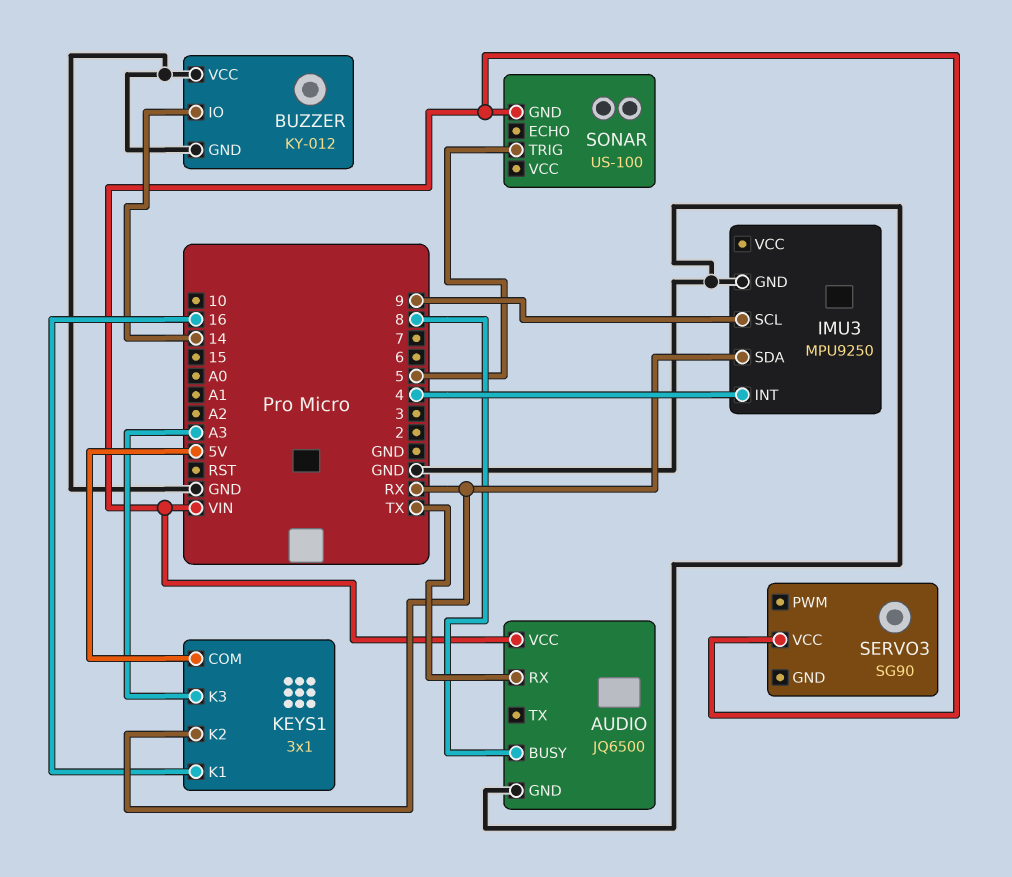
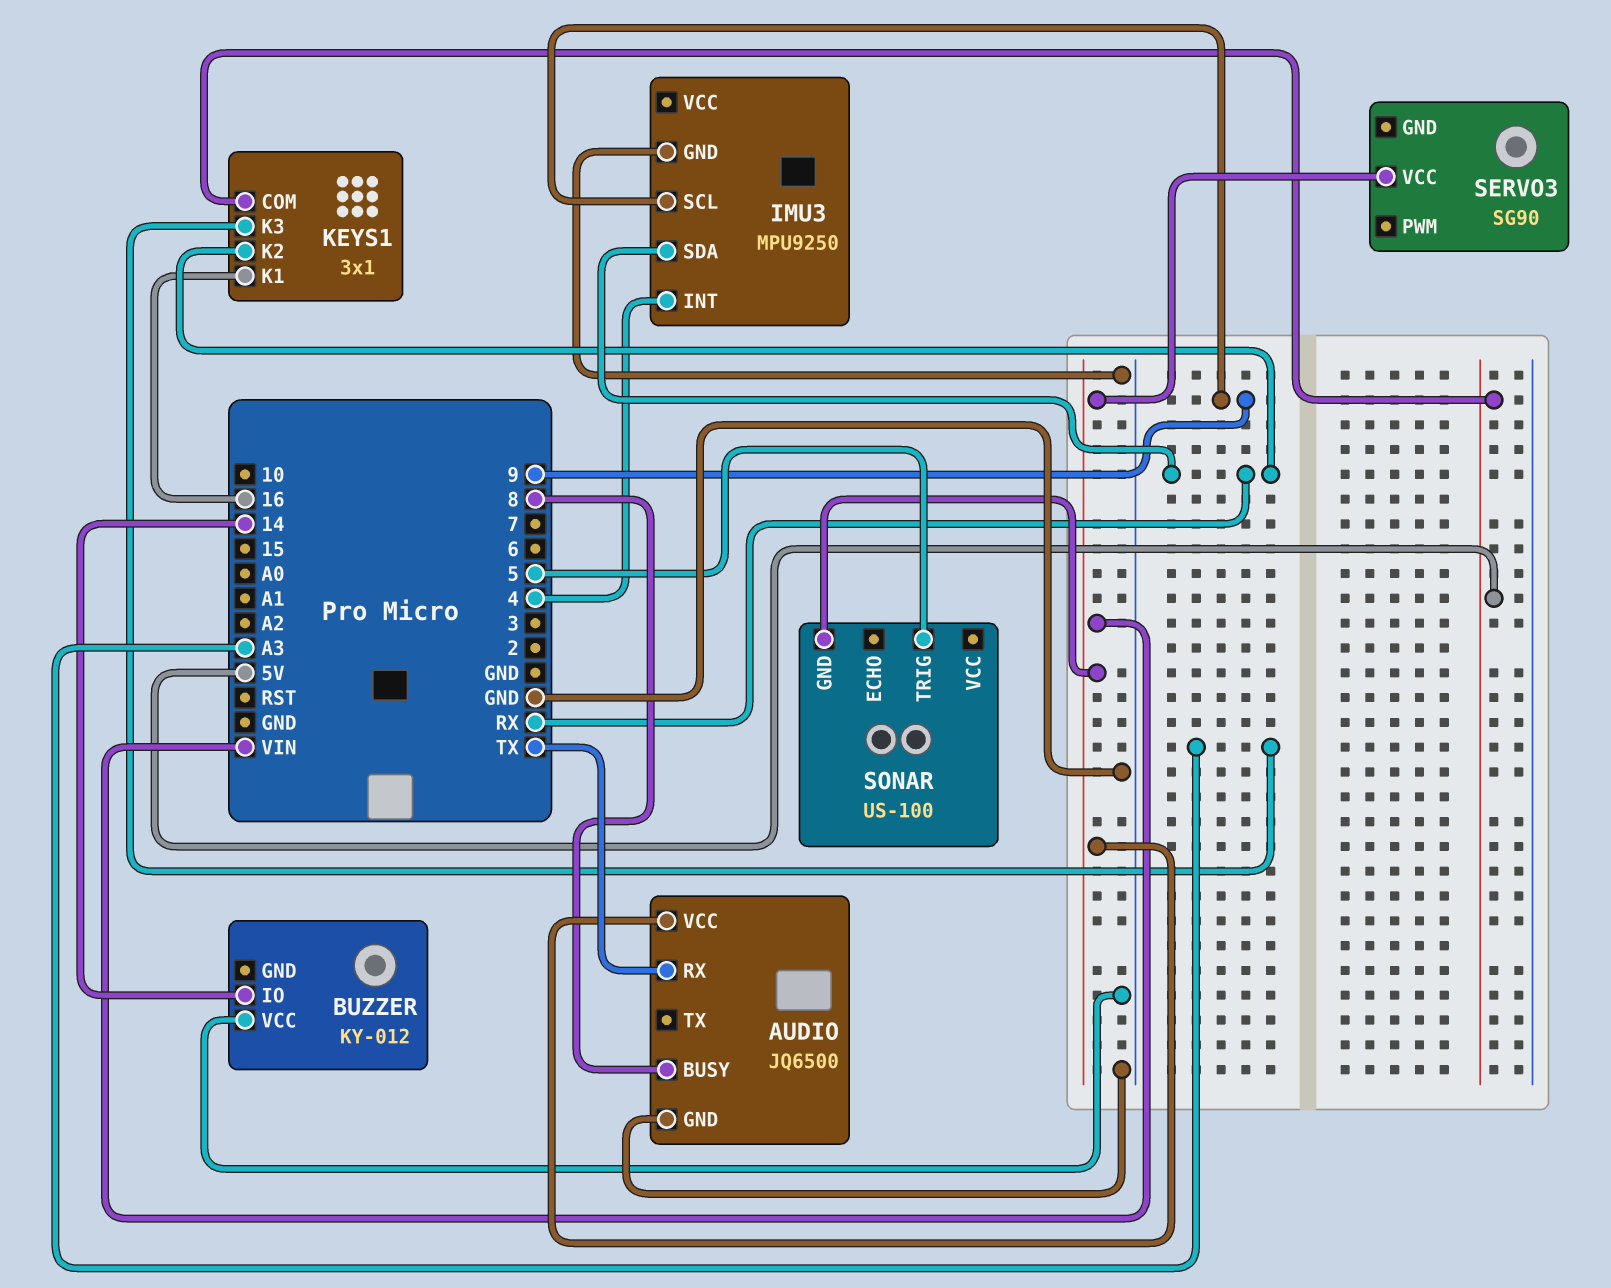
BUZZER pin GND: GND -> none

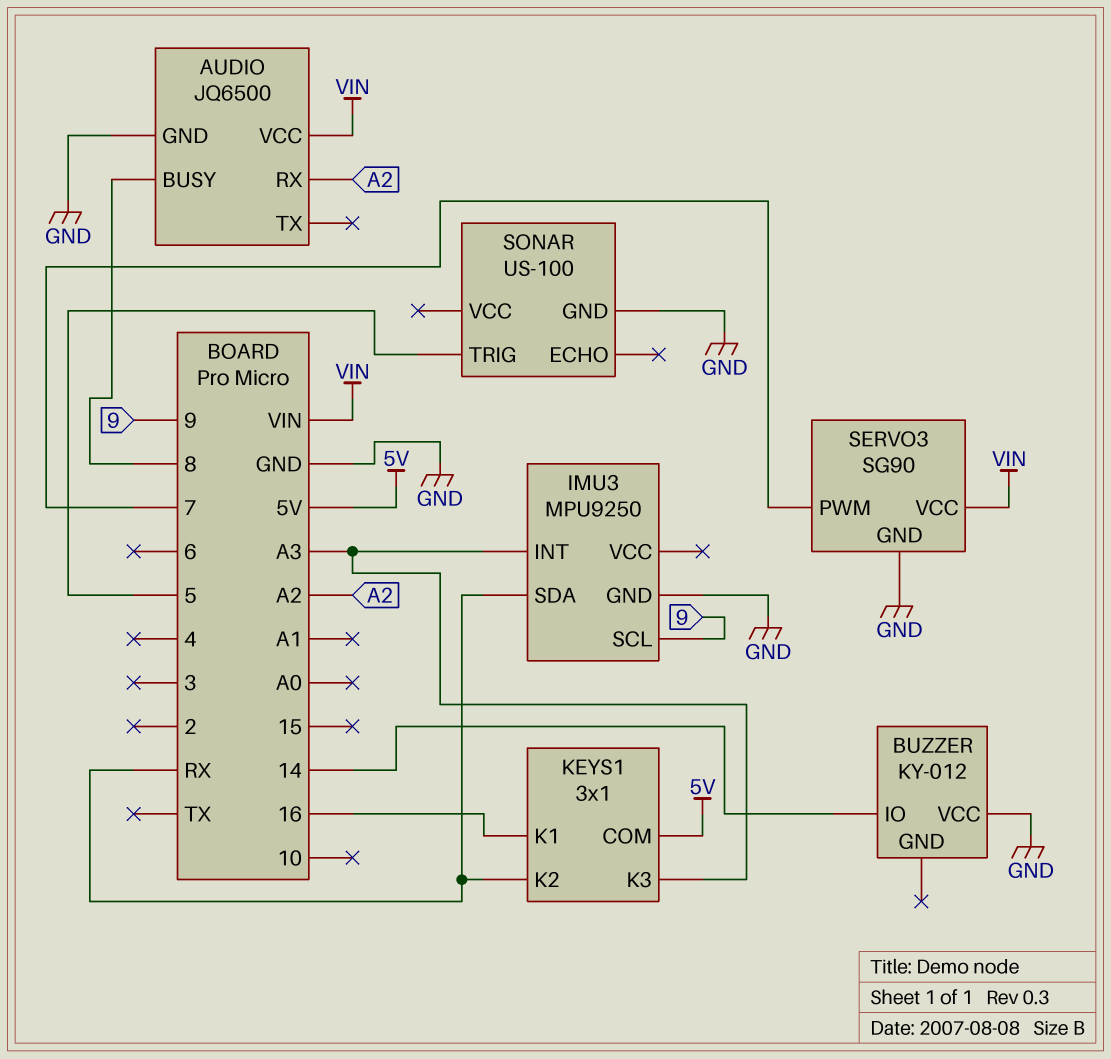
AUDIO pin RX: TX -> A2
IMU3 pin INT: 4 -> A3
SERVO3 pin GND: none -> GND
SERVO3 pin PWM: none -> 7
SONAR pin GND: VIN -> GND

